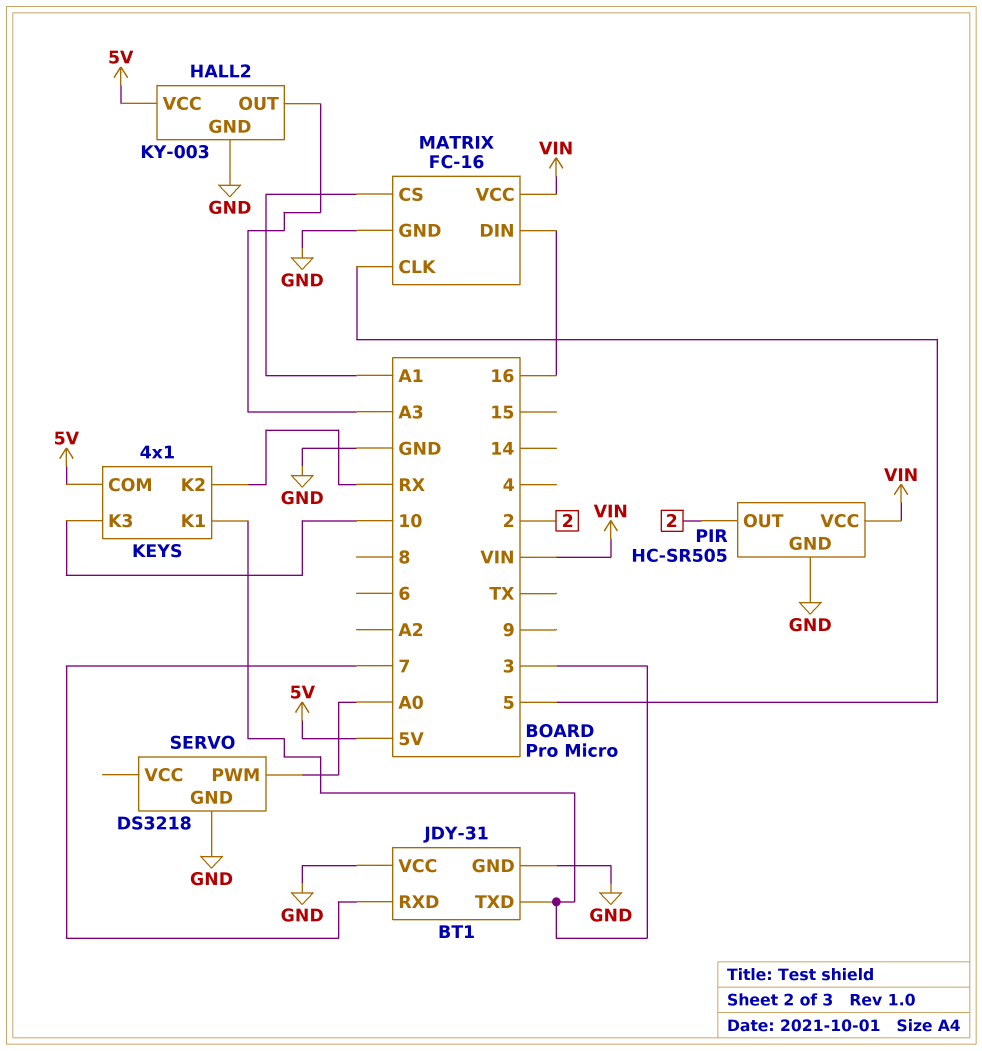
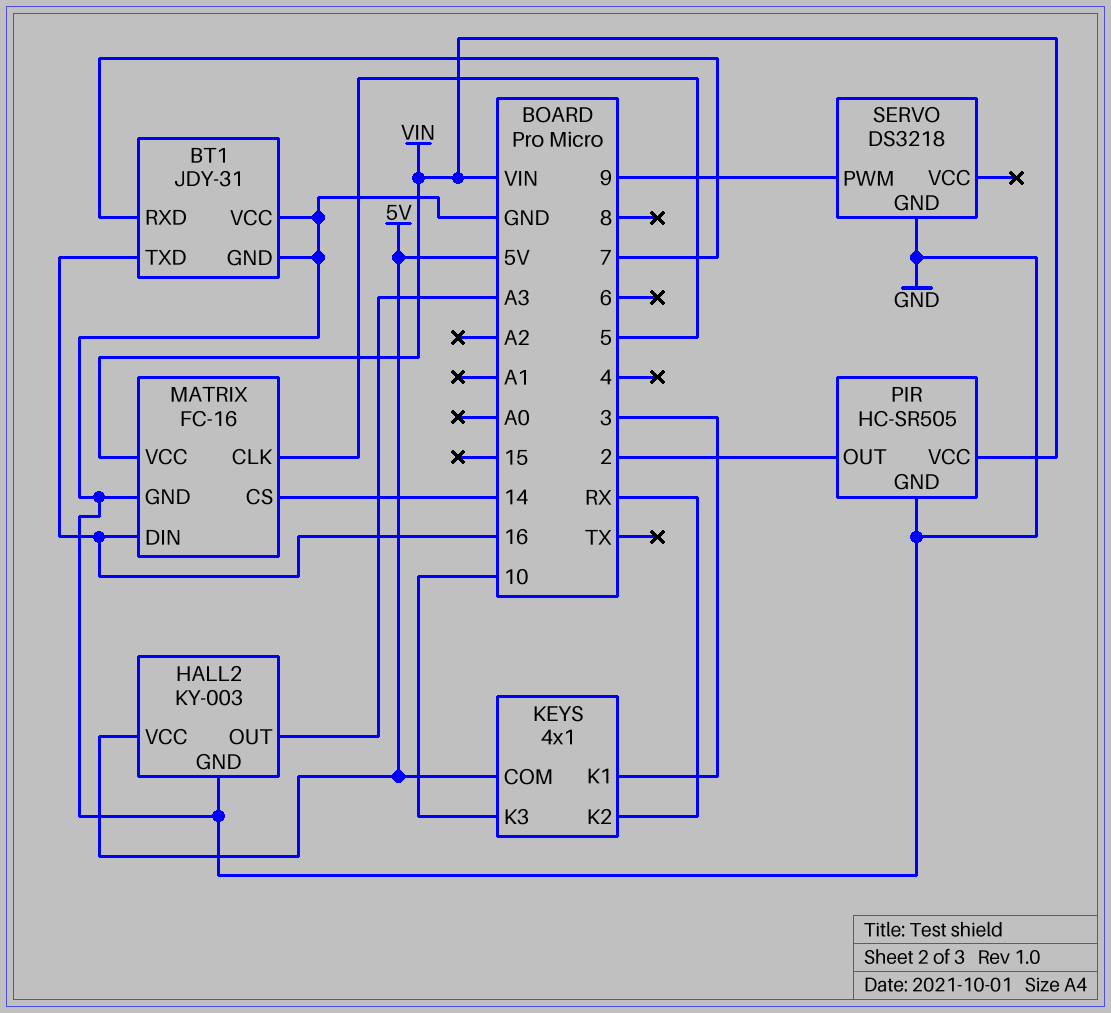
BT1 pin TXD: 3 -> 16
MATRIX pin CS: A1 -> 14
SERVO pin PWM: A0 -> 9

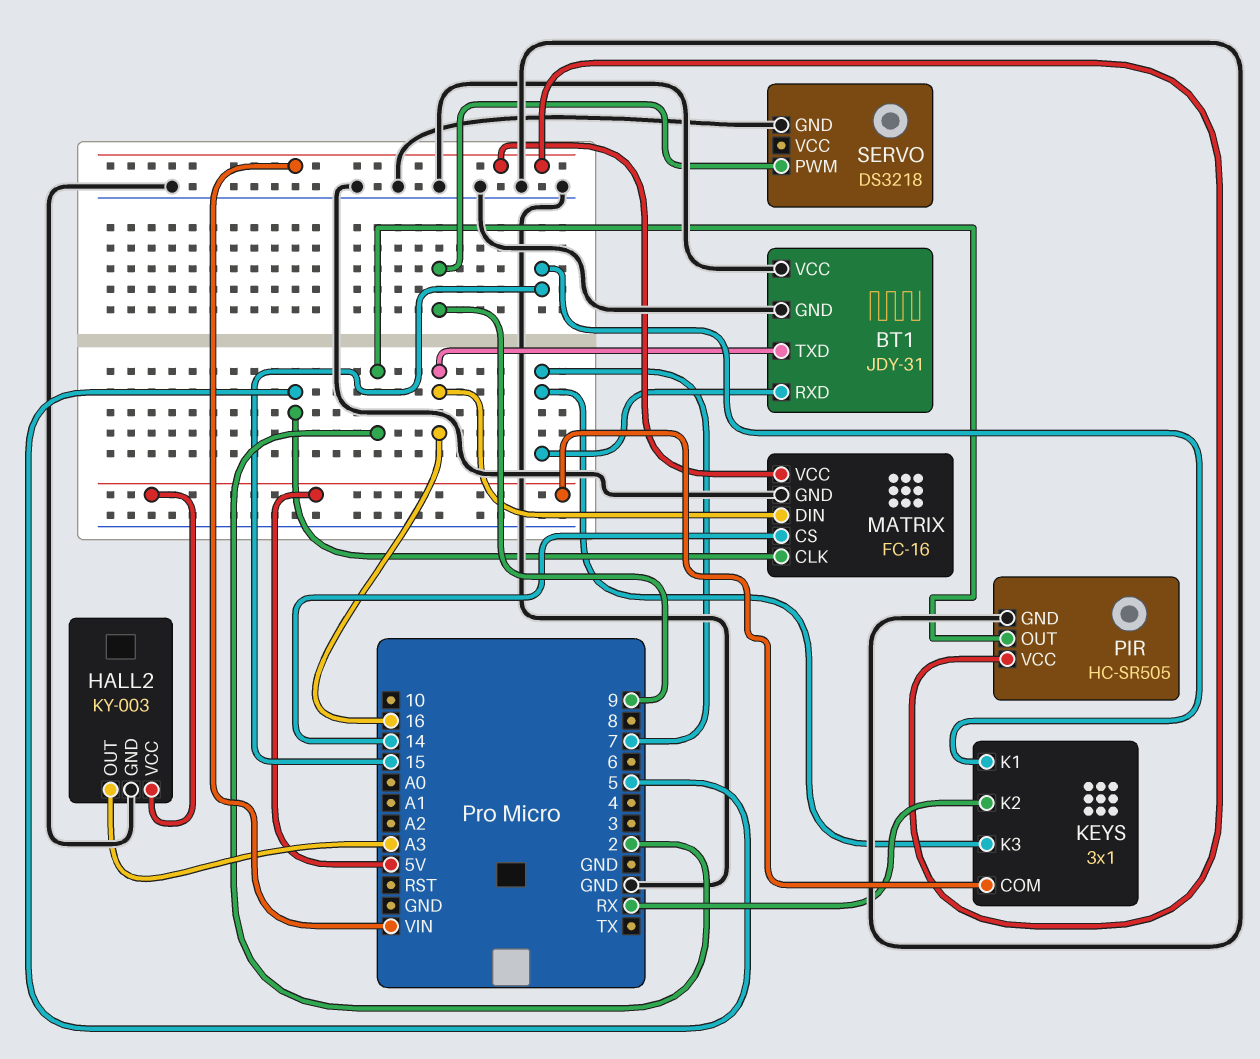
KEYS: 4x1 -> 3x1
KEYS pin K1: 3 -> 15
KEYS pin K3: 10 -> 7

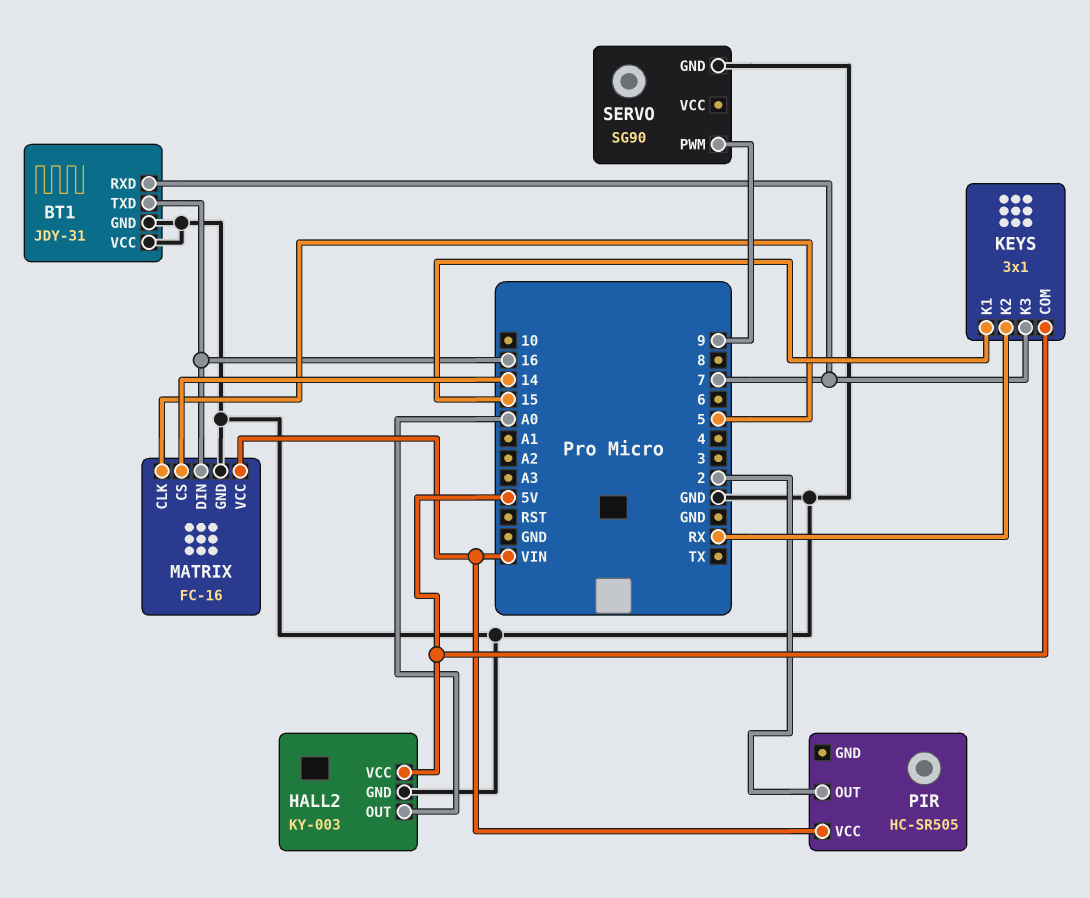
HALL2 pin OUT: A3 -> A0
PIR pin GND: GND -> none
SERVO: DS3218 -> SG90

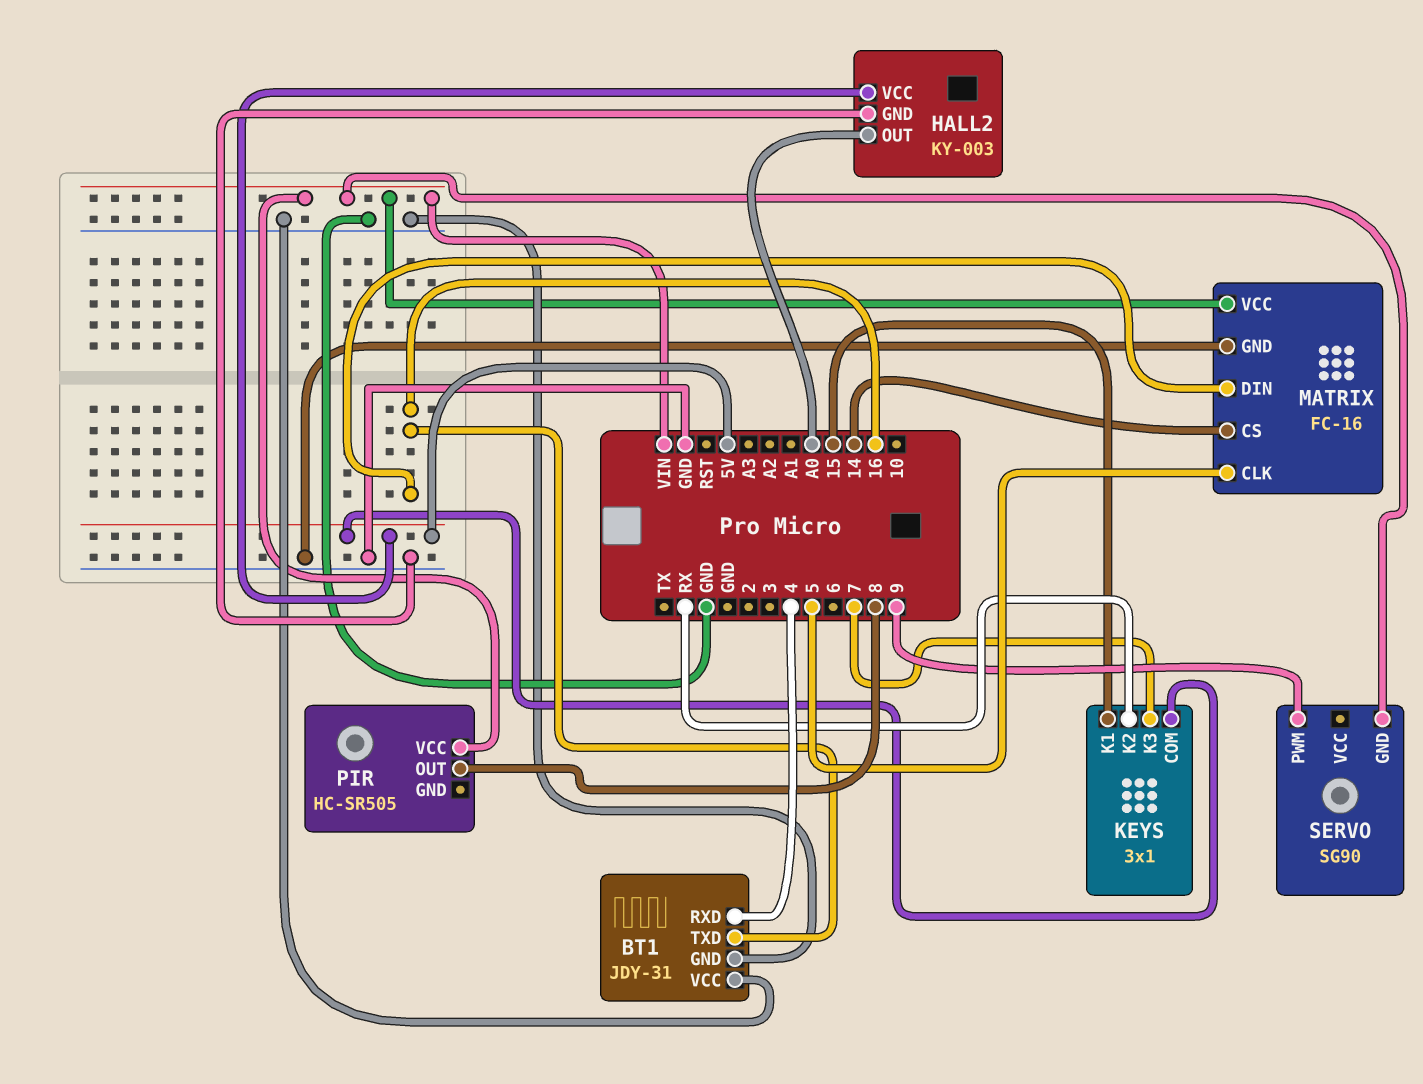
BT1 pin RXD: 7 -> 4
PIR pin OUT: 2 -> 8
SERVO pin GND: GND -> VIN

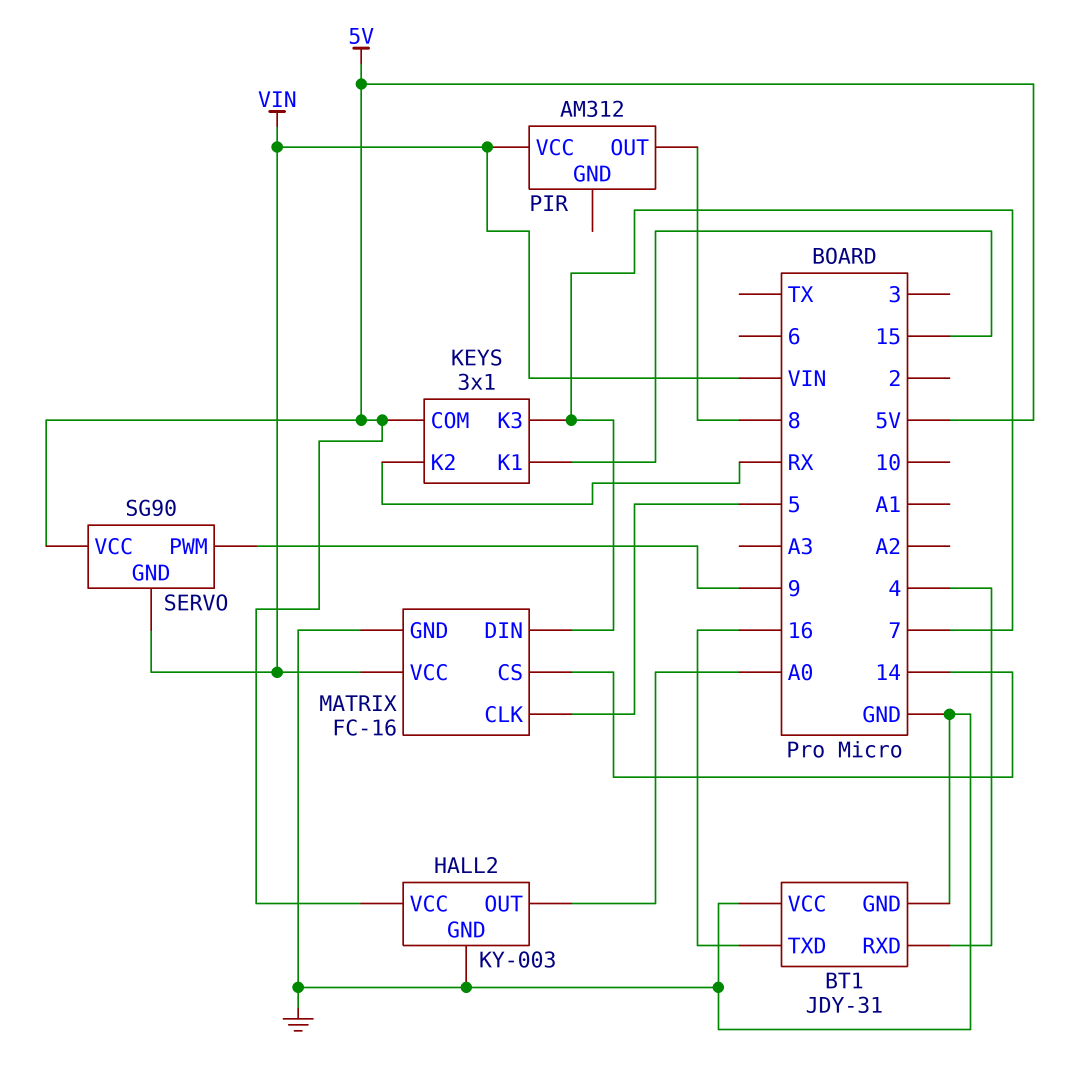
MATRIX pin DIN: 16 -> 7
PIR: HC-SR505 -> AM312
SERVO pin VCC: none -> 5V

